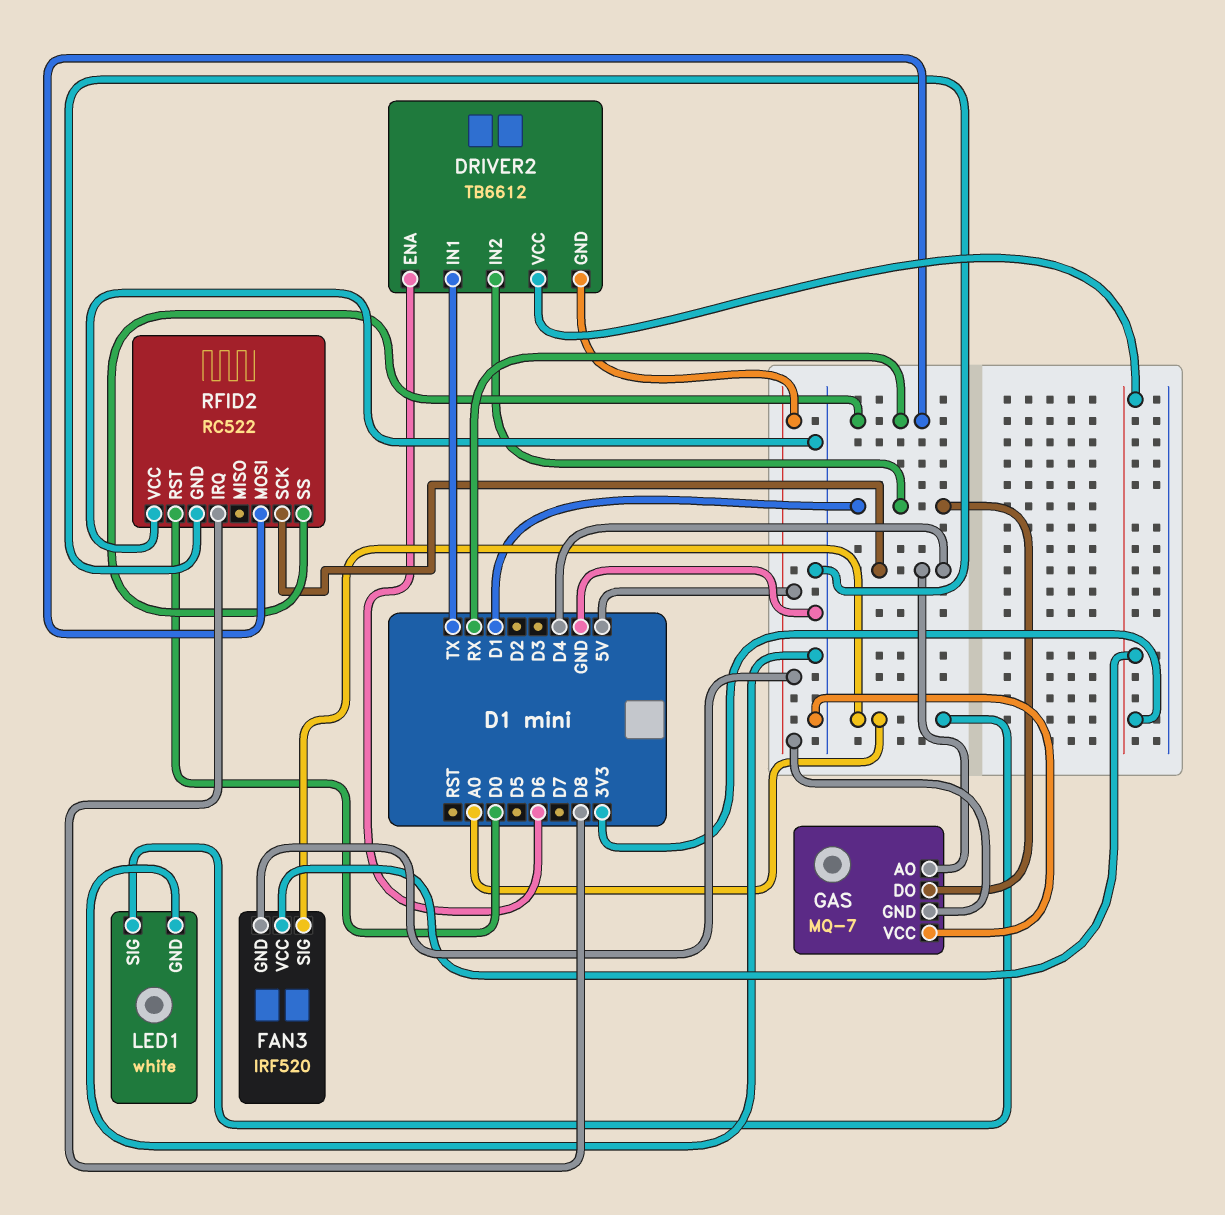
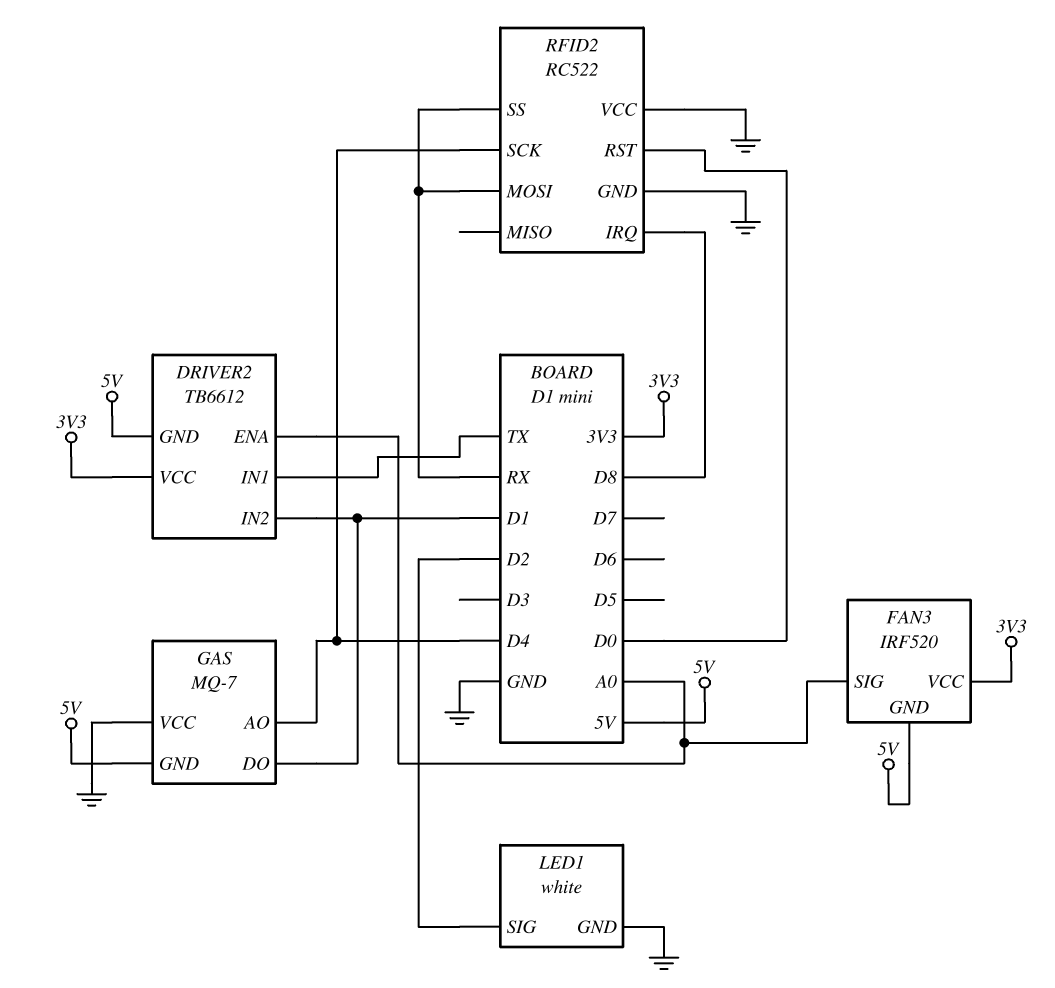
DRIVER2 pin ENA: D6 -> A0
LED1 pin SIG: A0 -> D2

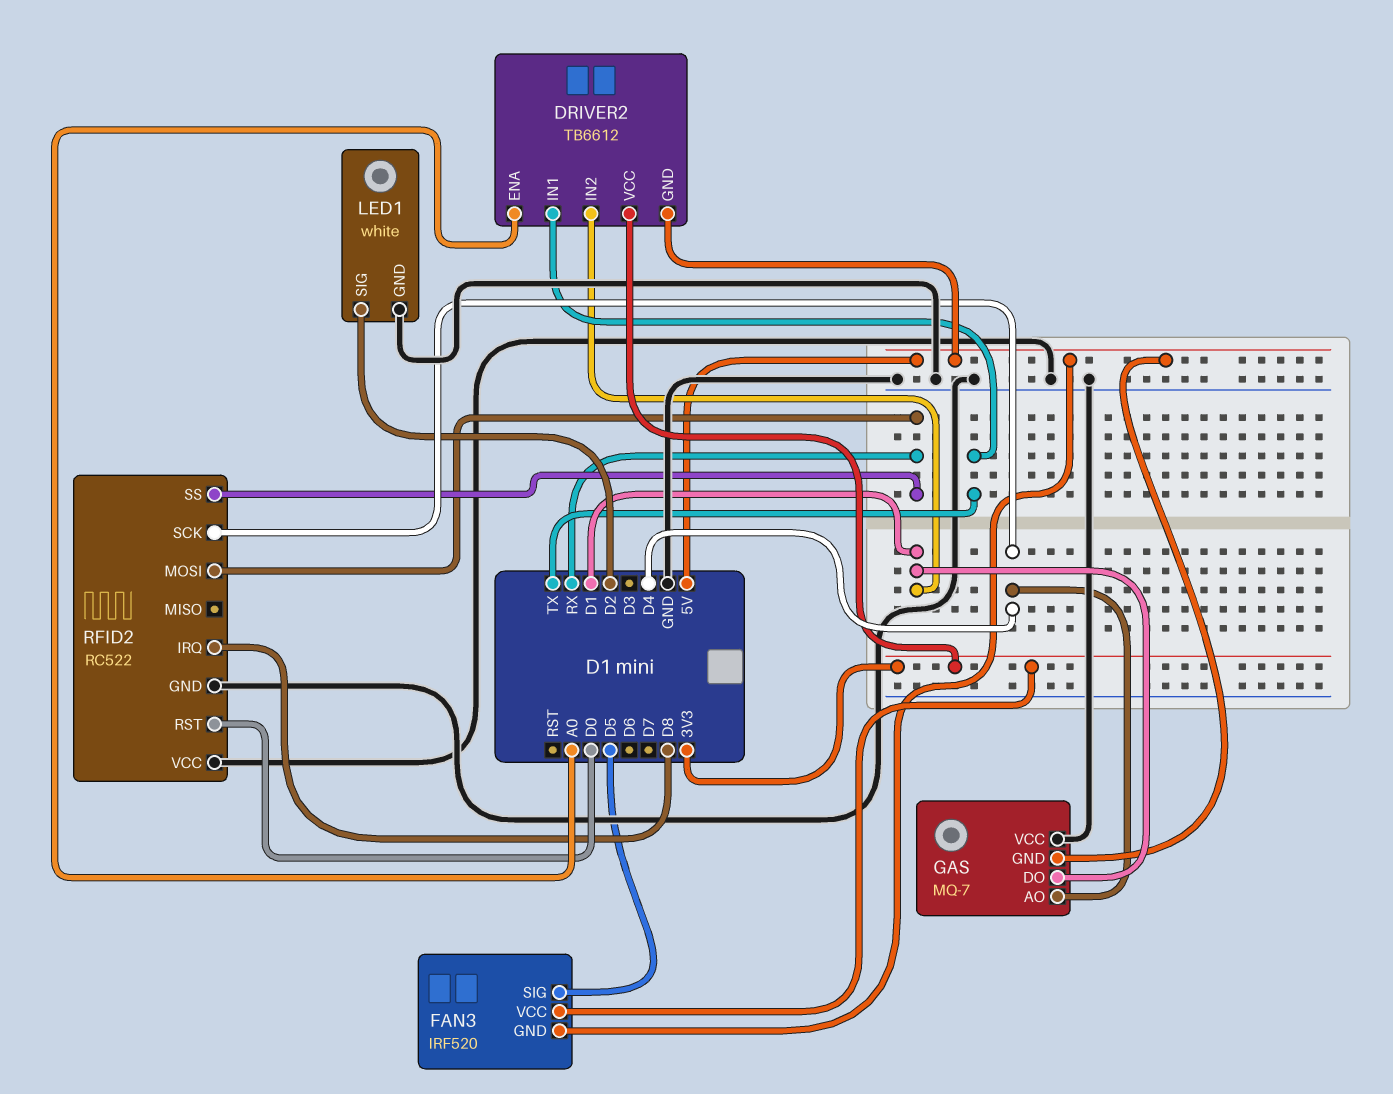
FAN3 pin SIG: A0 -> D5

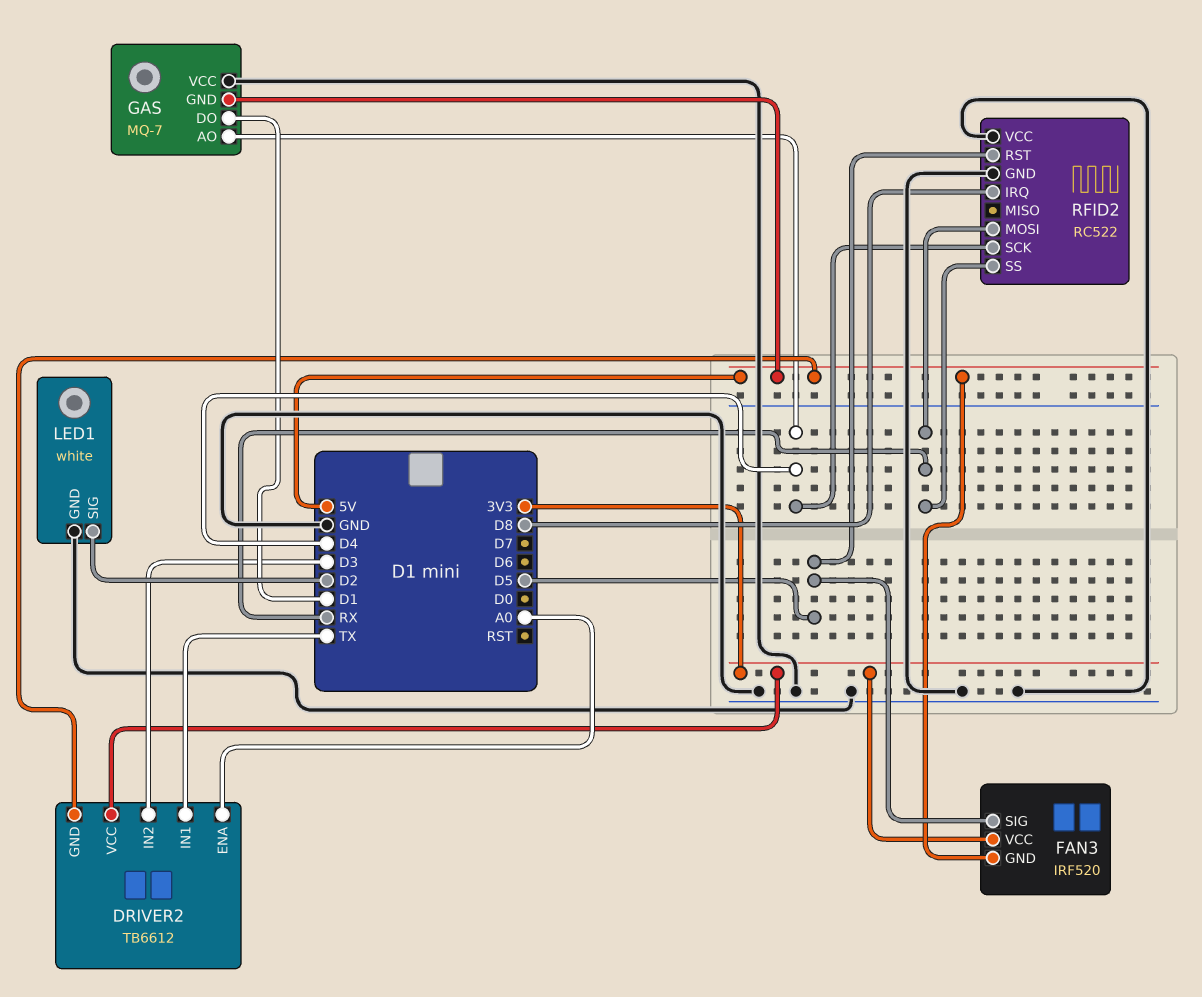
DRIVER2 pin IN2: D1 -> D3
RFID2 pin RST: D0 -> D5

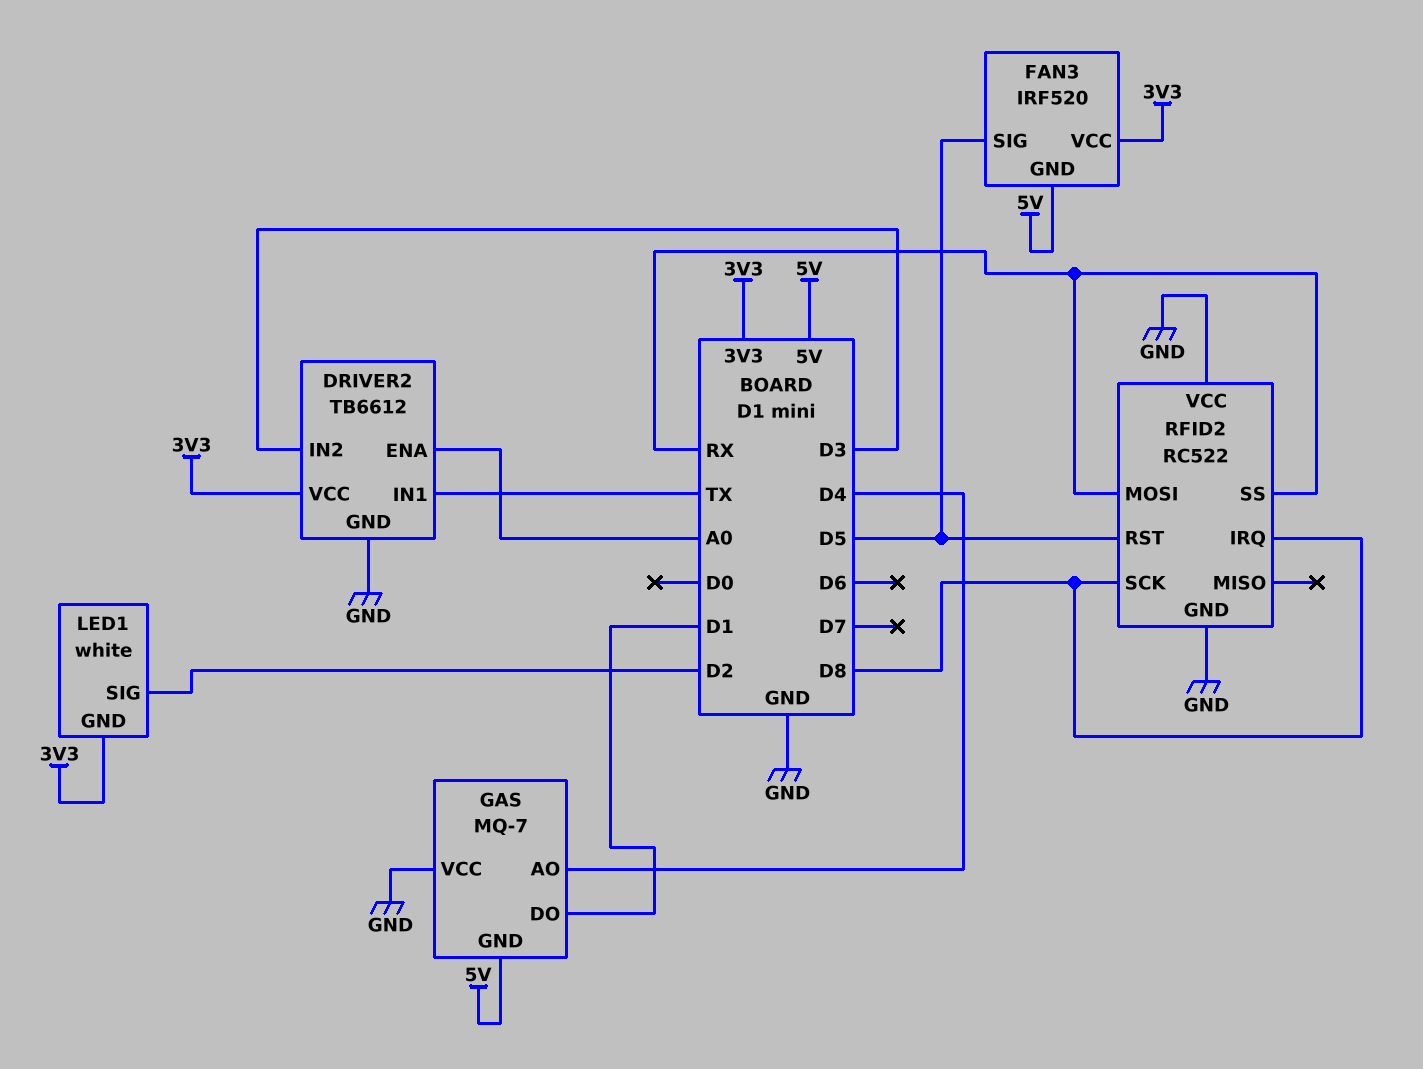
DRIVER2 pin GND: 5V -> GND
LED1 pin GND: GND -> 3V3
RFID2 pin SCK: D4 -> D8

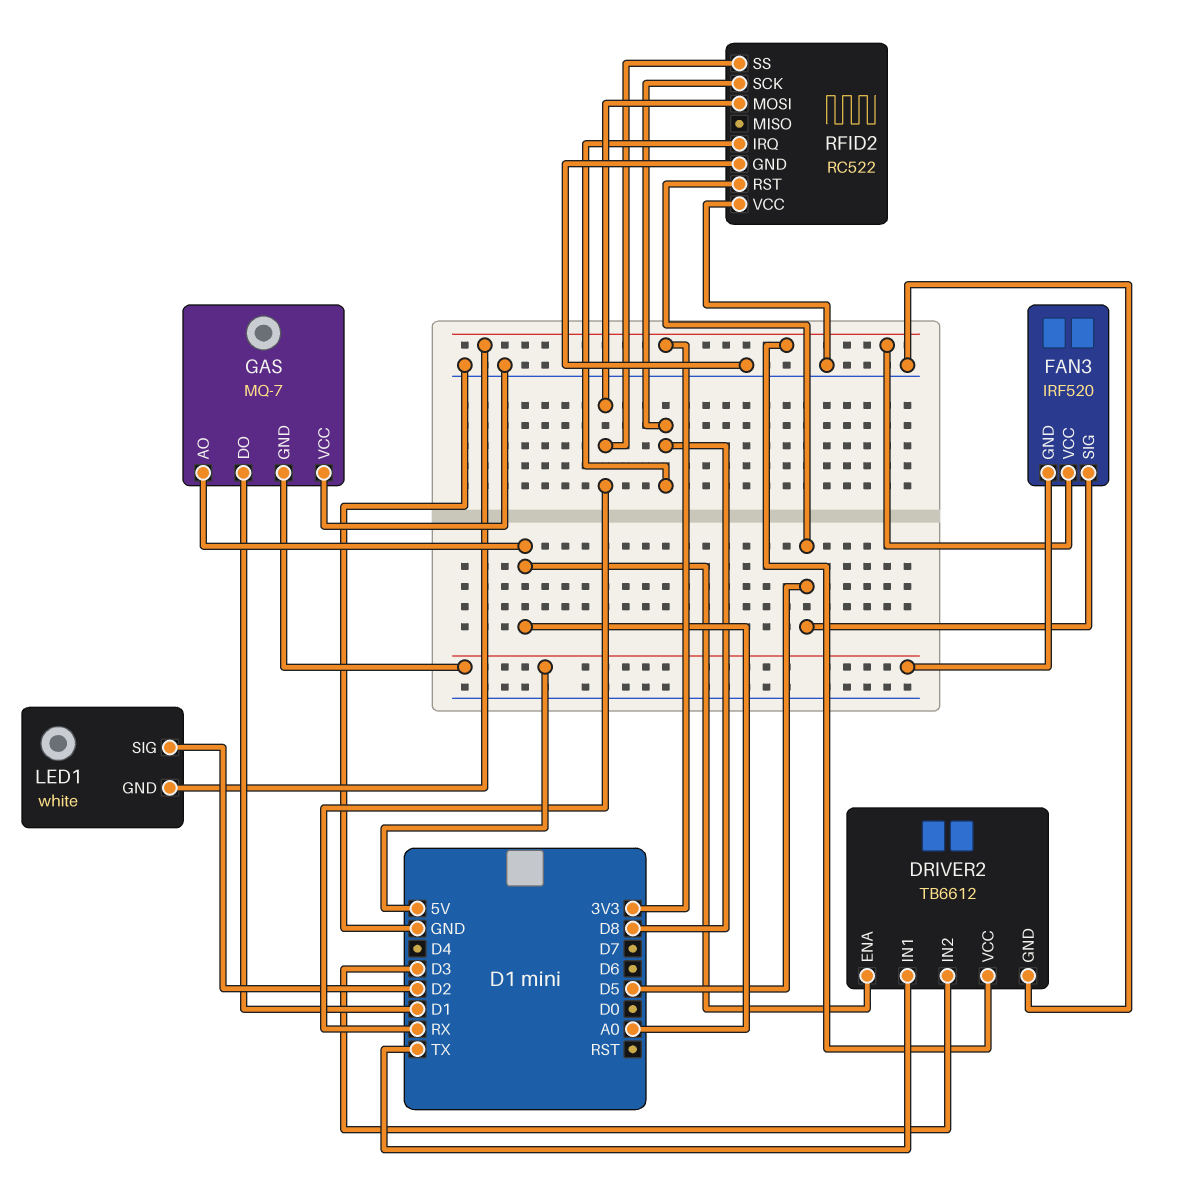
GAS pin AO: D4 -> A0

